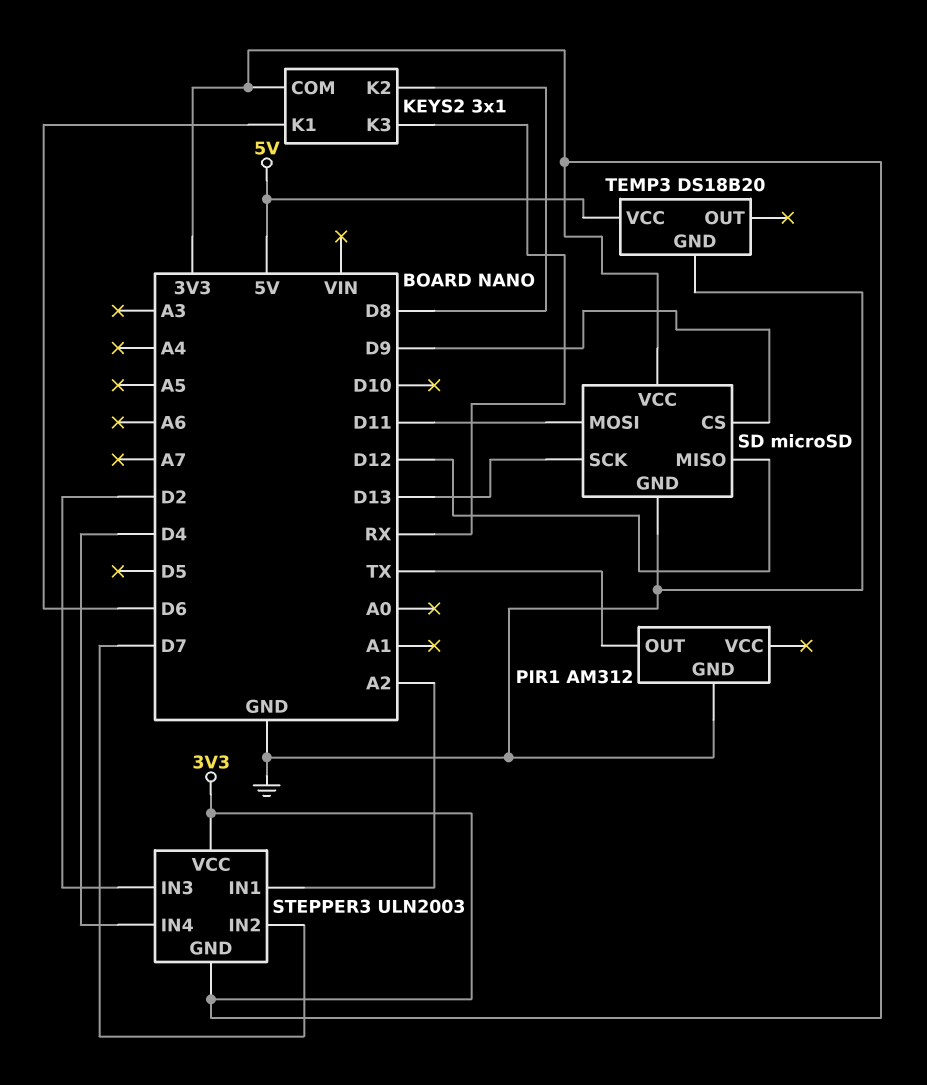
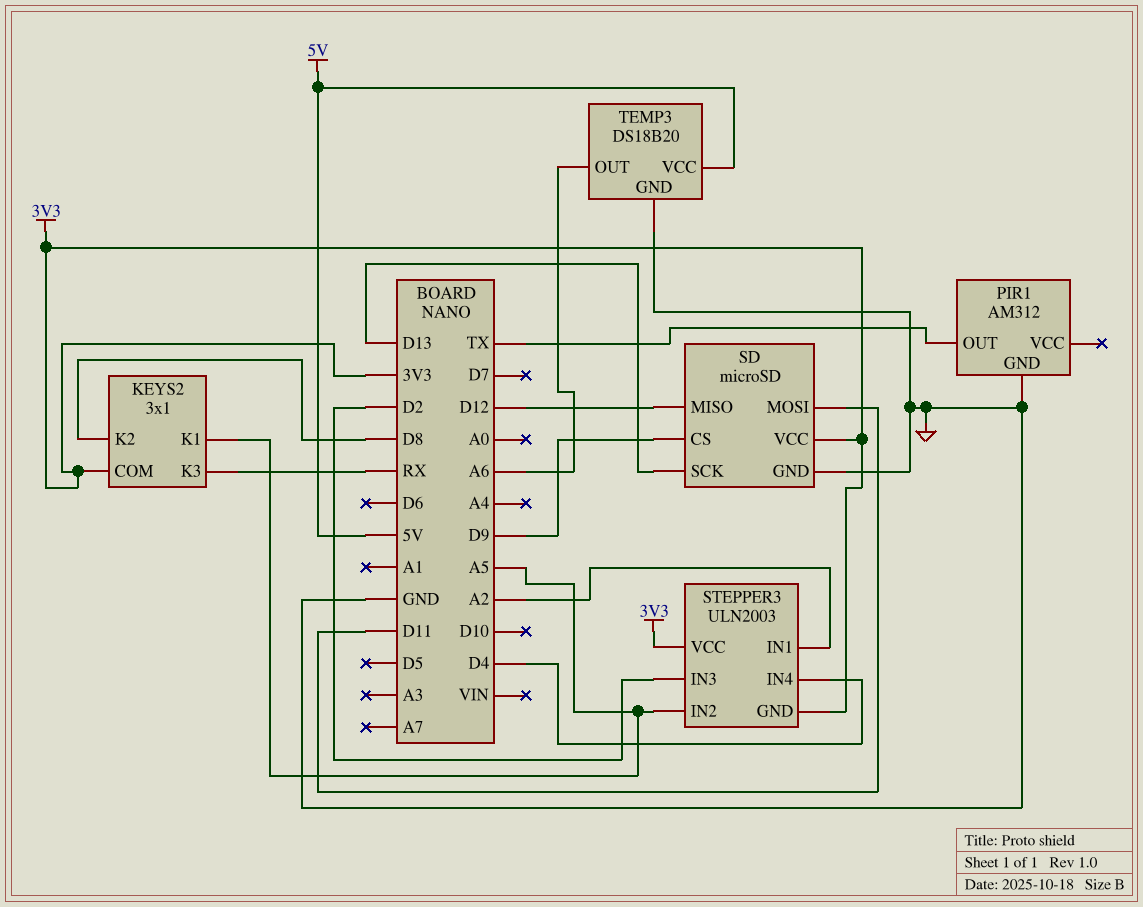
KEYS2 pin K1: D6 -> A5
STEPPER3 pin IN2: D7 -> A5
TEMP3 pin OUT: none -> A6

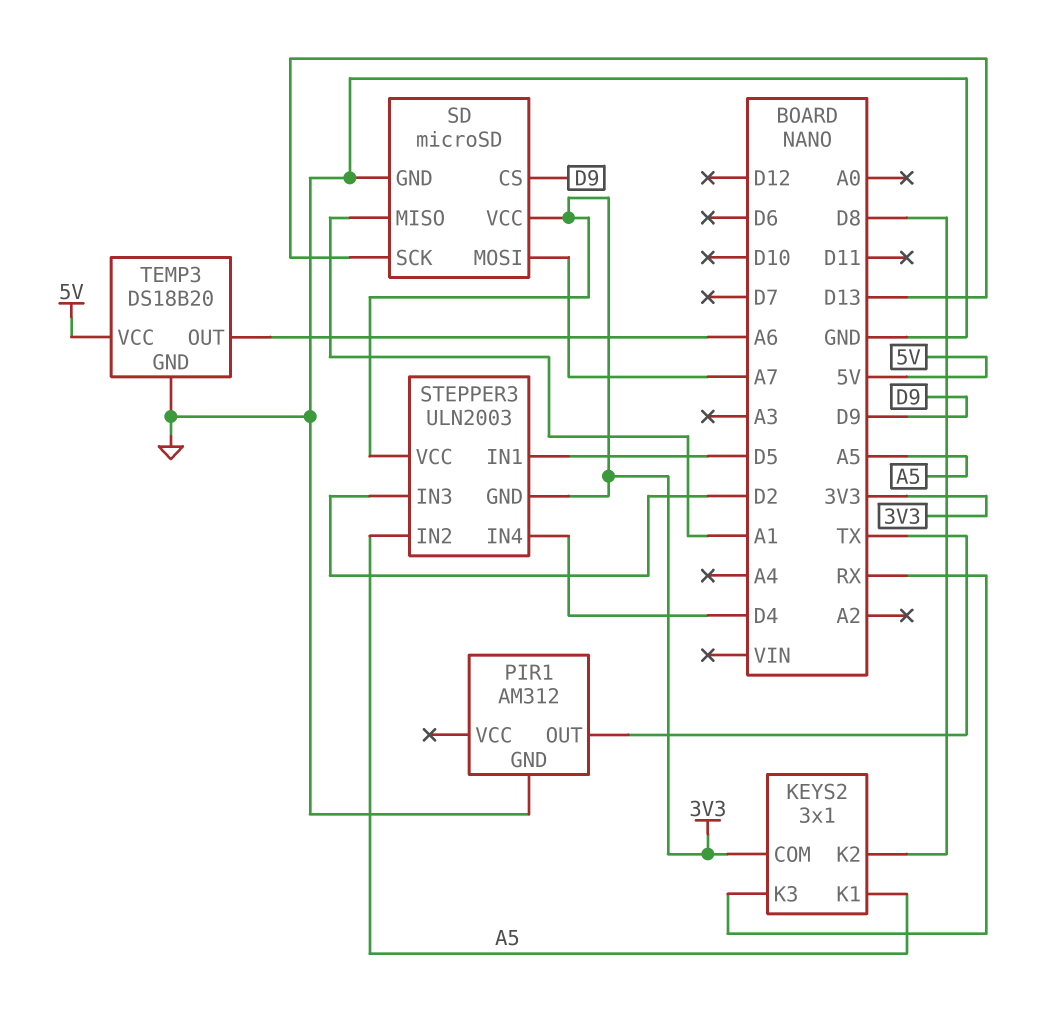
SD pin MISO: D12 -> A1
SD pin MOSI: D11 -> A7
STEPPER3 pin IN1: A2 -> D5

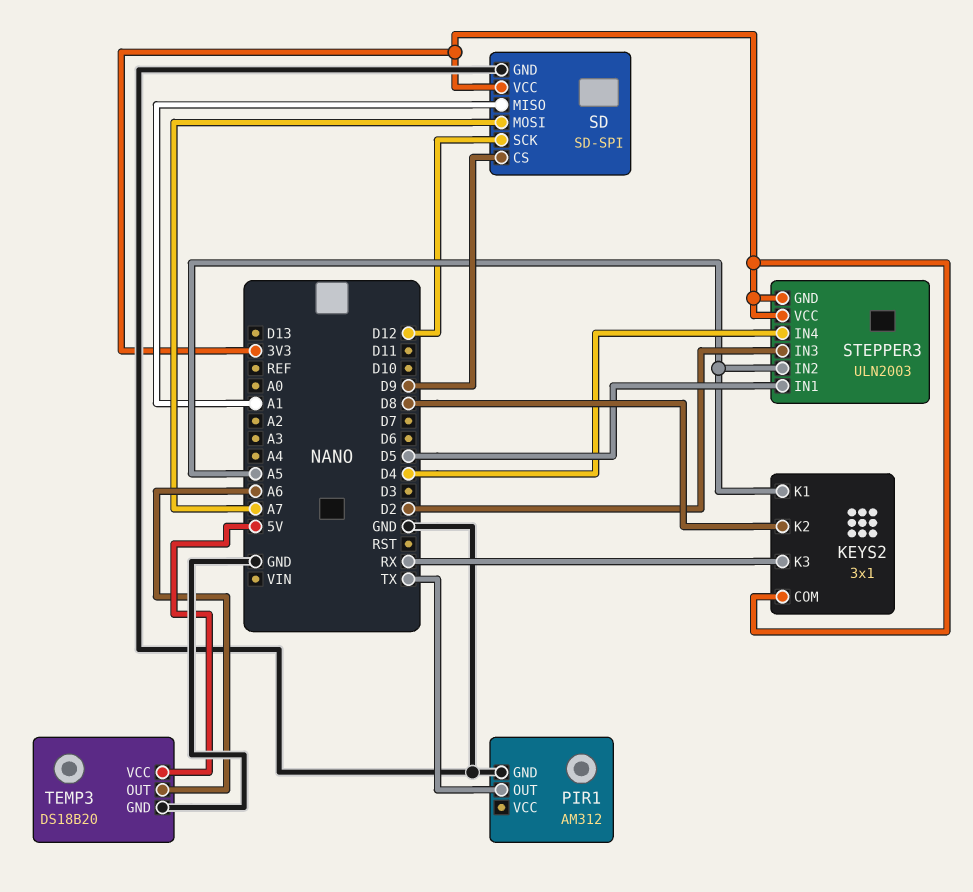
SD: microSD -> SD-SPI
SD pin SCK: D13 -> D12

